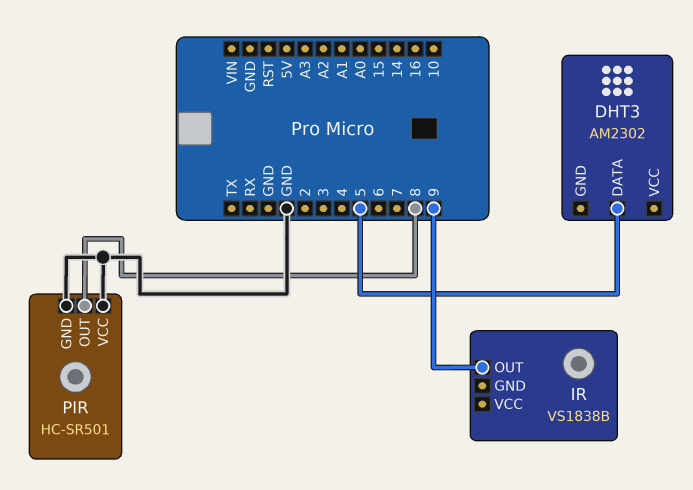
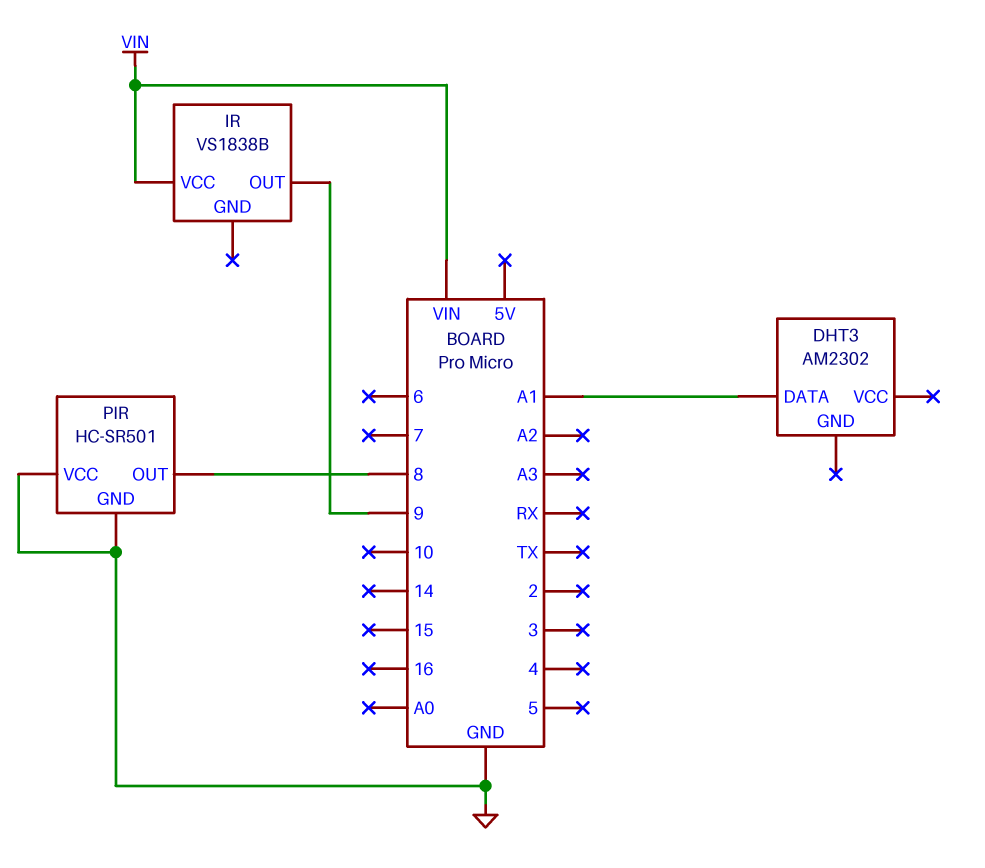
DHT3 pin DATA: 5 -> A1
IR pin VCC: none -> VIN

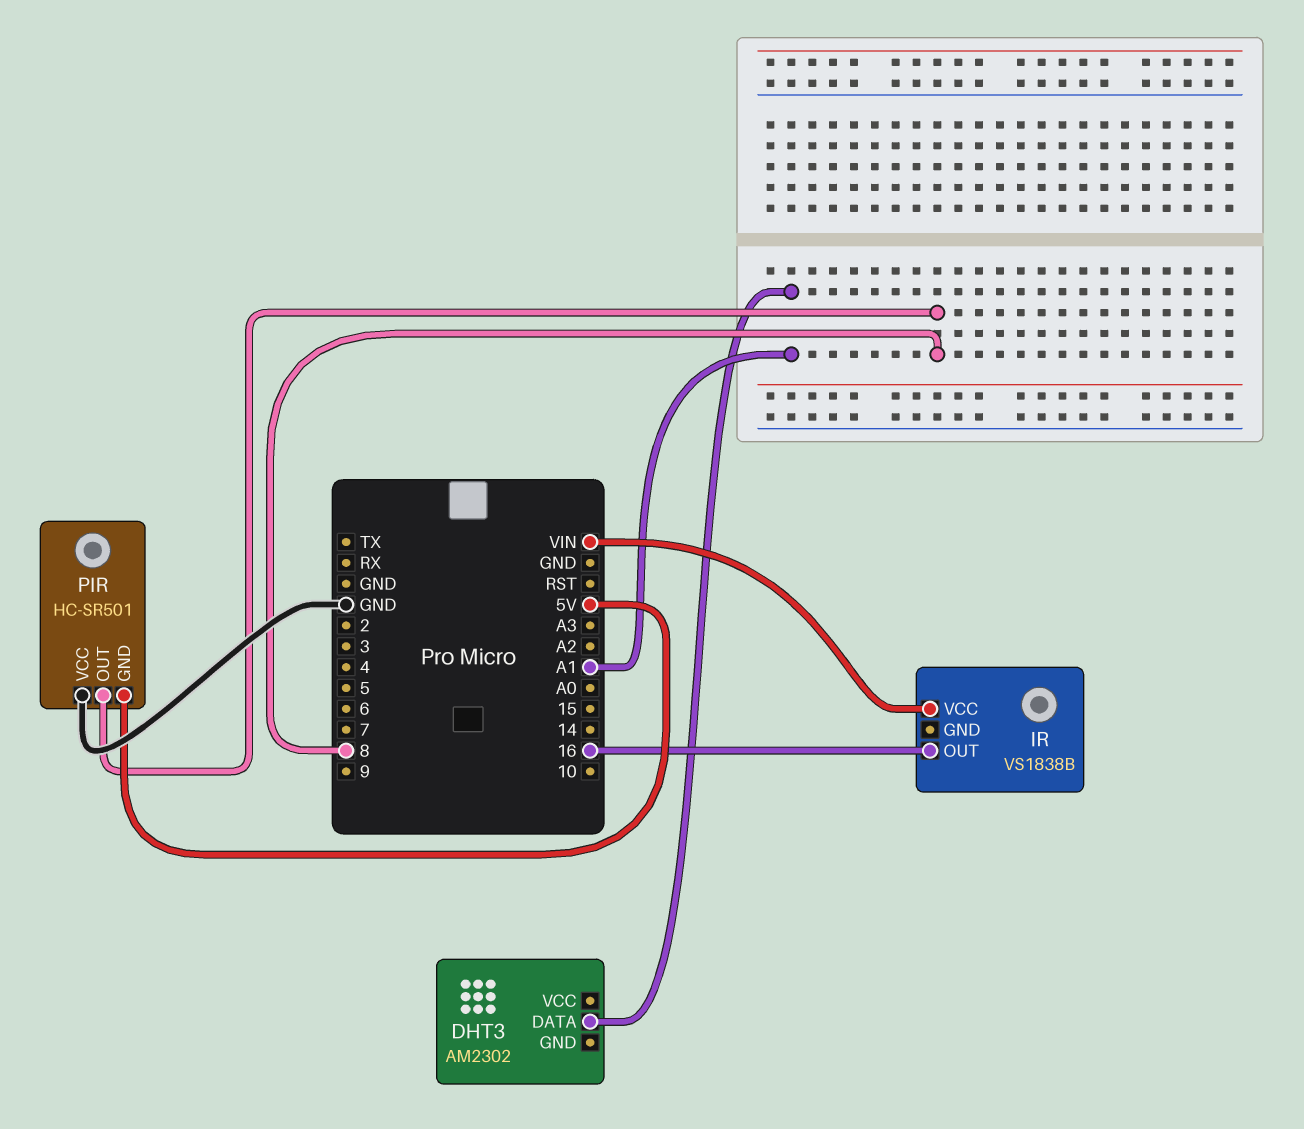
IR pin OUT: 9 -> 16
PIR pin GND: GND -> 5V

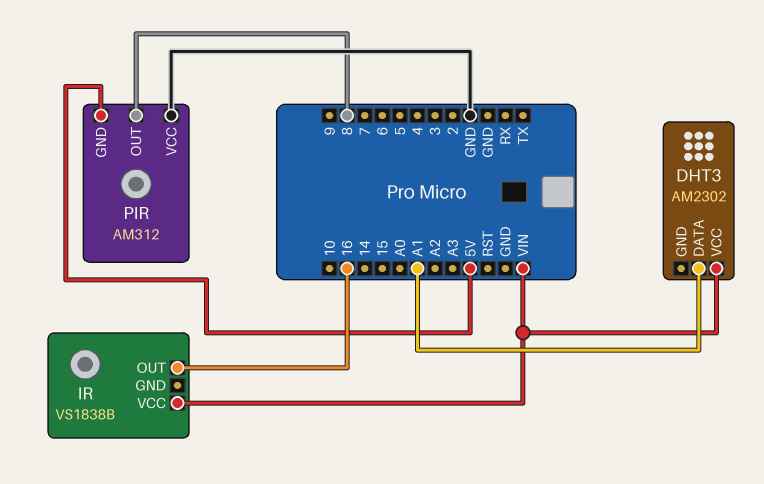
DHT3 pin VCC: none -> VIN
PIR: HC-SR501 -> AM312

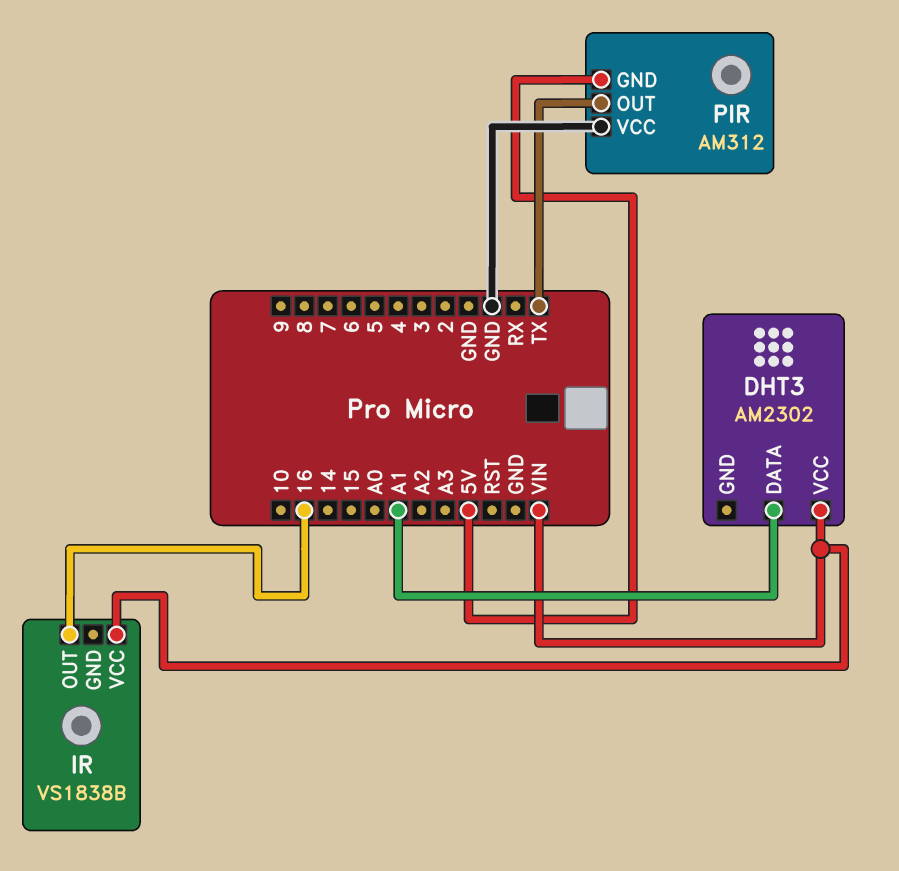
PIR pin OUT: 8 -> TX

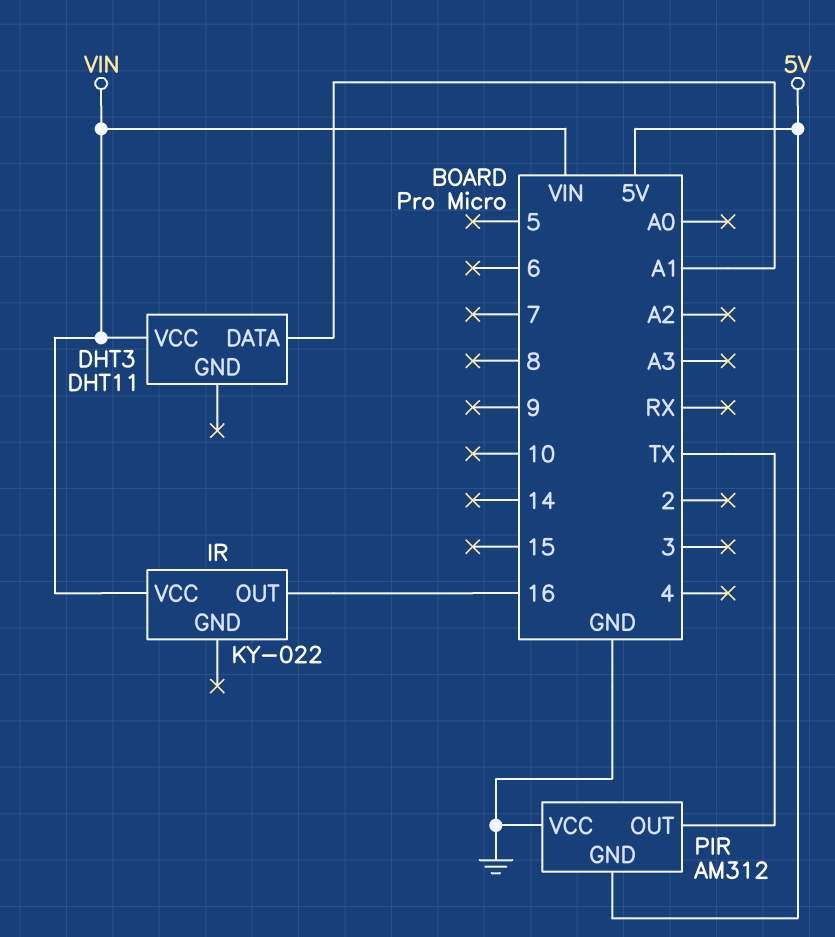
DHT3: AM2302 -> DHT11
IR: VS1838B -> KY-022

